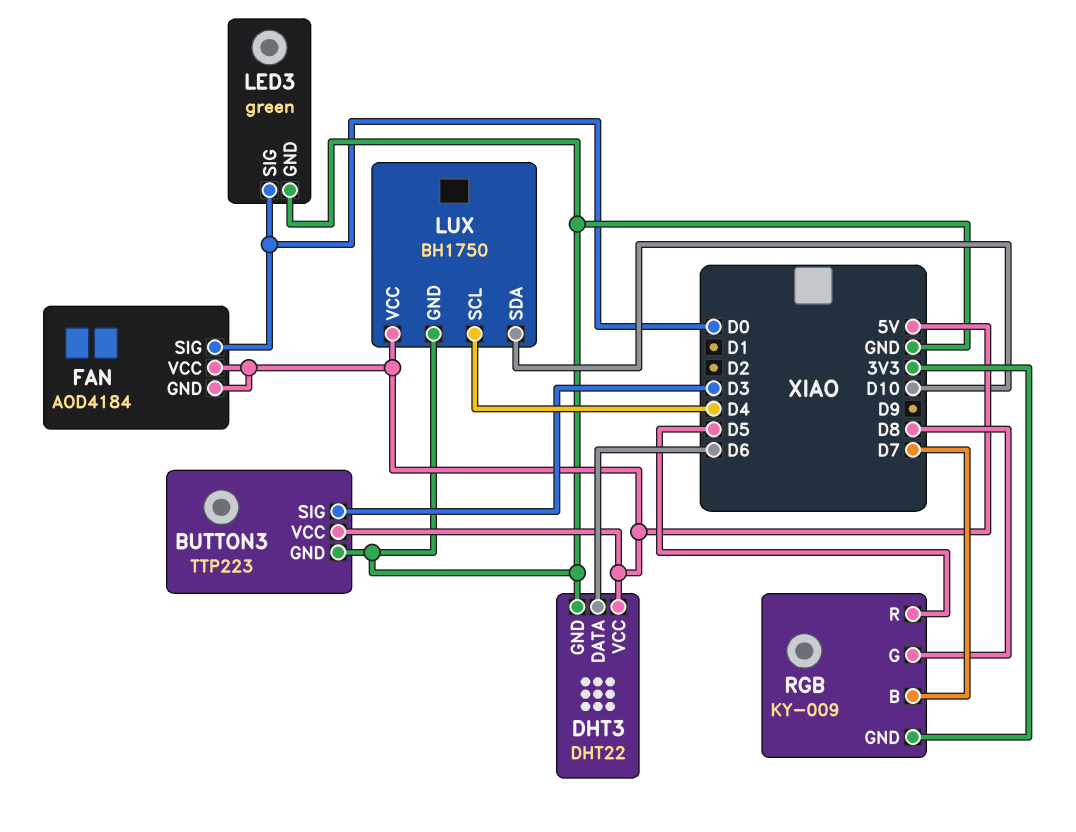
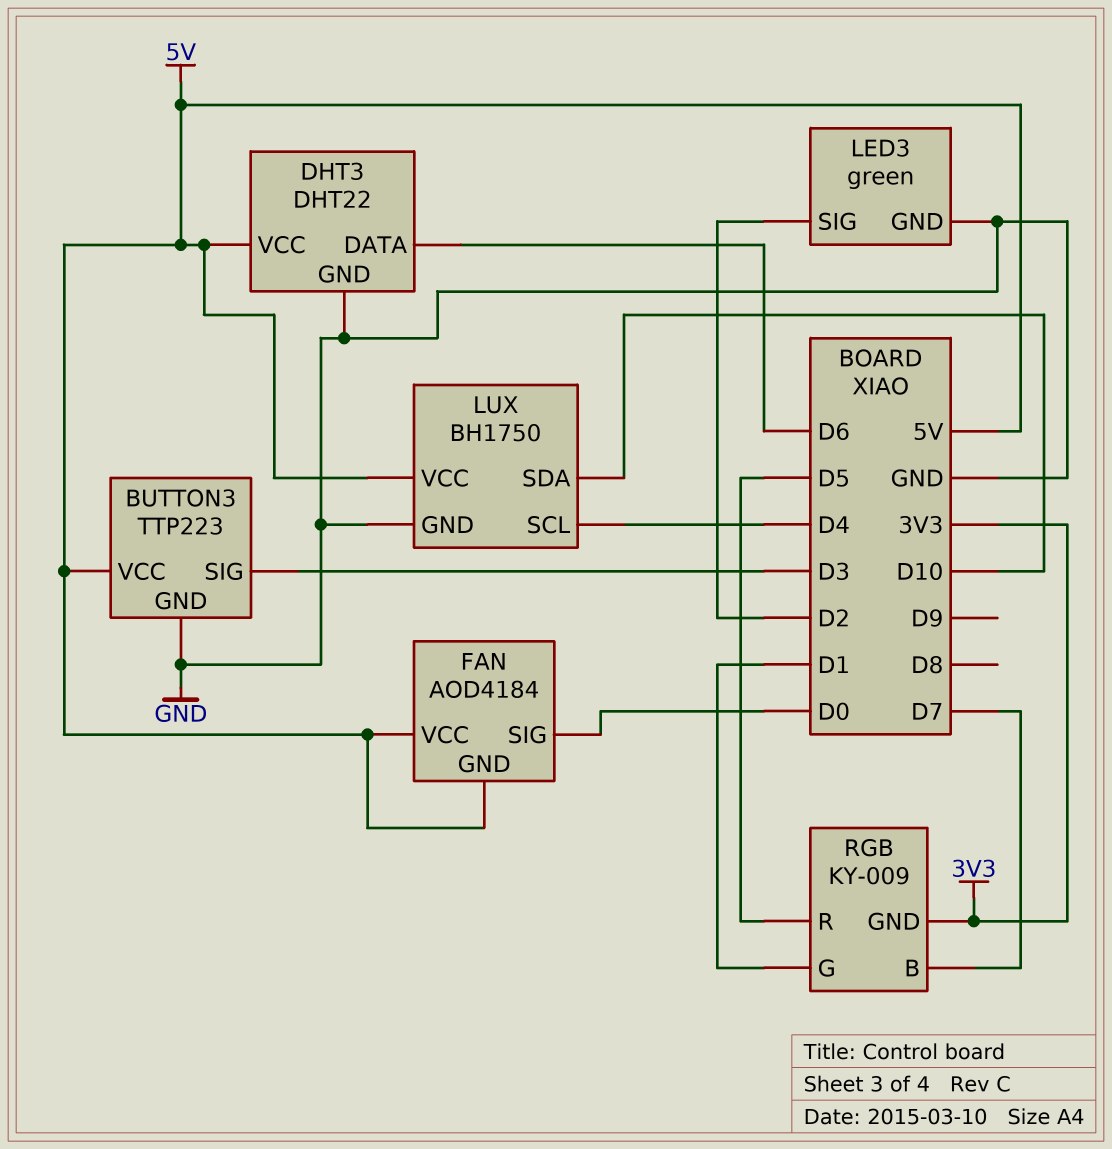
LED3 pin SIG: D0 -> D2
RGB pin G: D8 -> D1

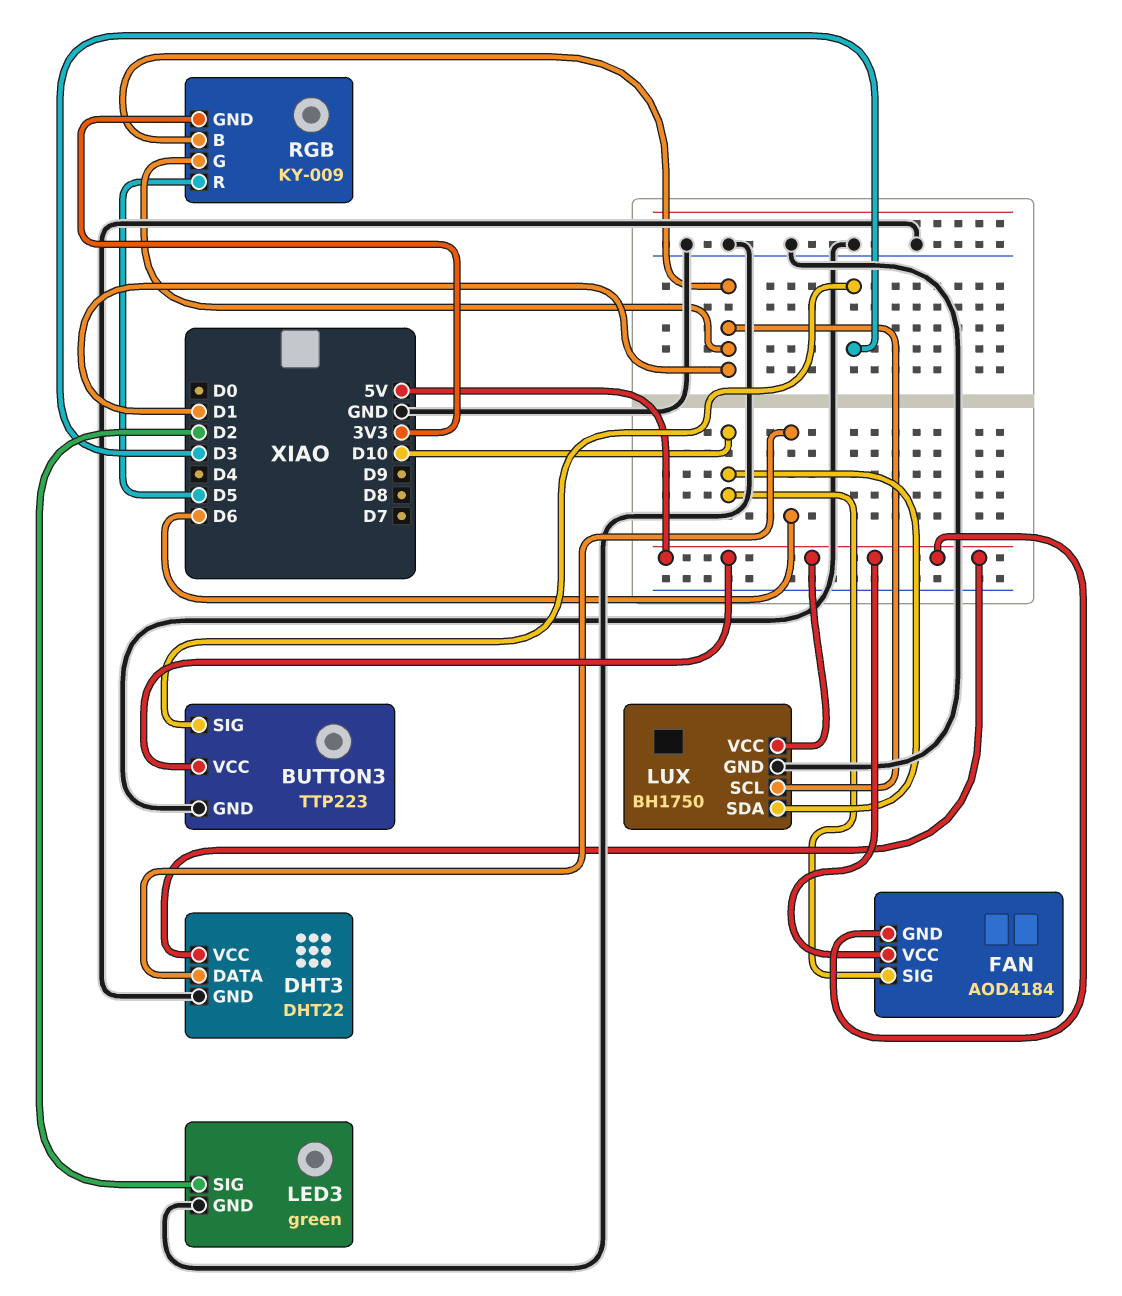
FAN pin SIG: D0 -> D10
LUX pin SCL: D4 -> D1
RGB pin B: D7 -> D1

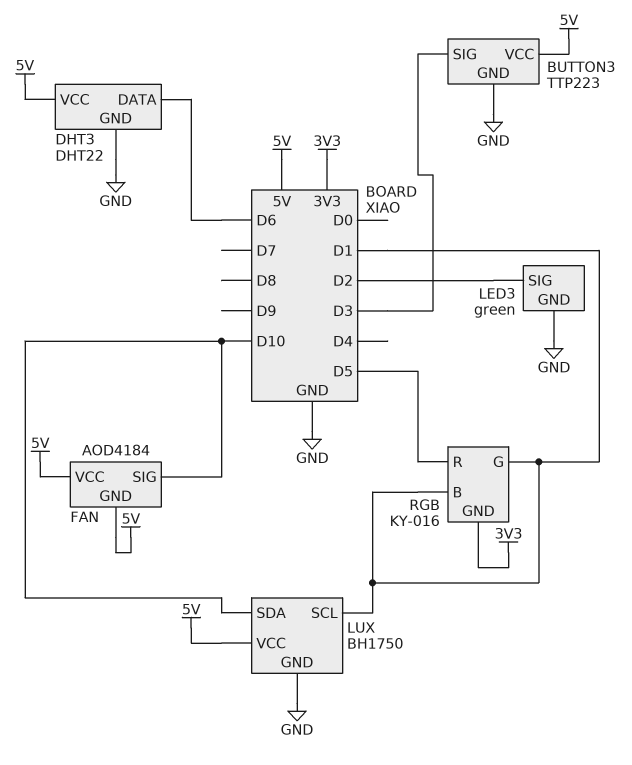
RGB: KY-009 -> KY-016

